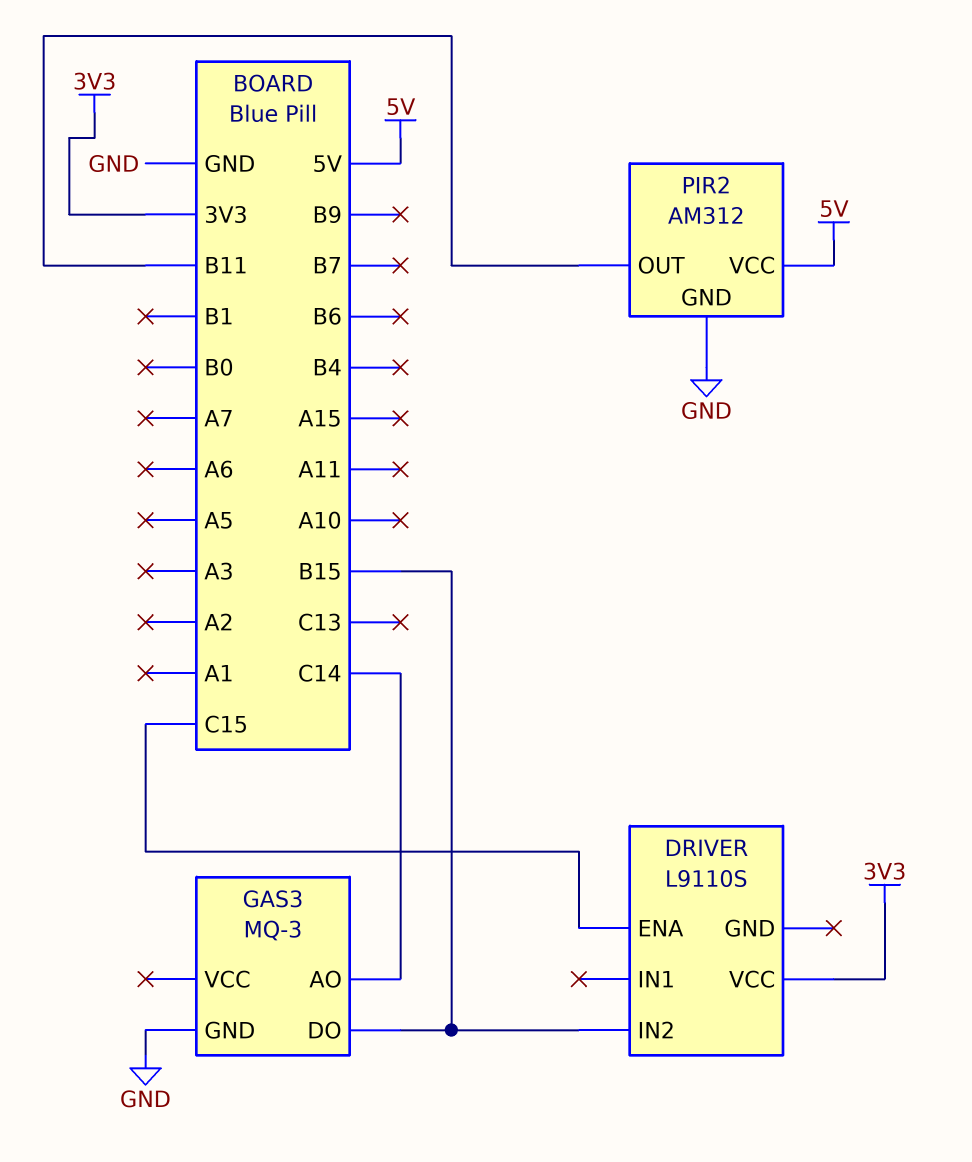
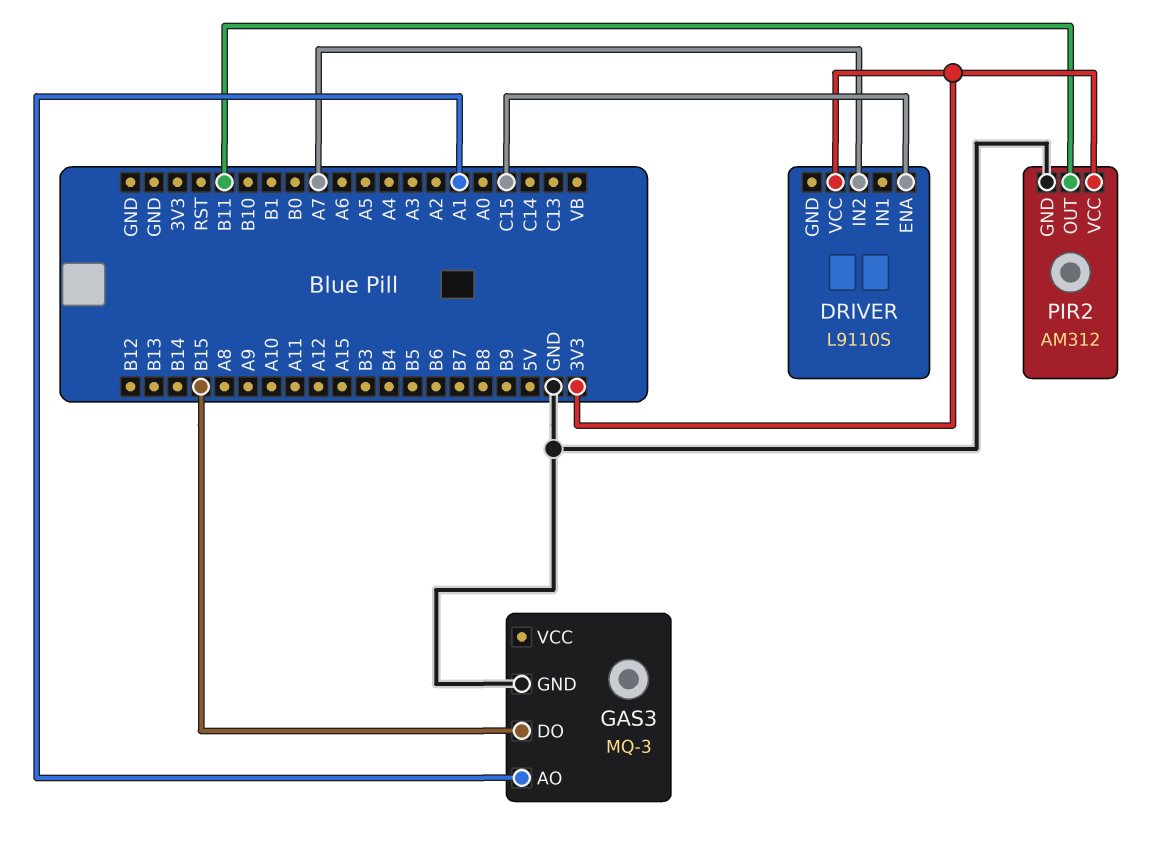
DRIVER pin IN2: B15 -> A7
GAS3 pin AO: C14 -> A1
PIR2 pin VCC: 5V -> 3V3

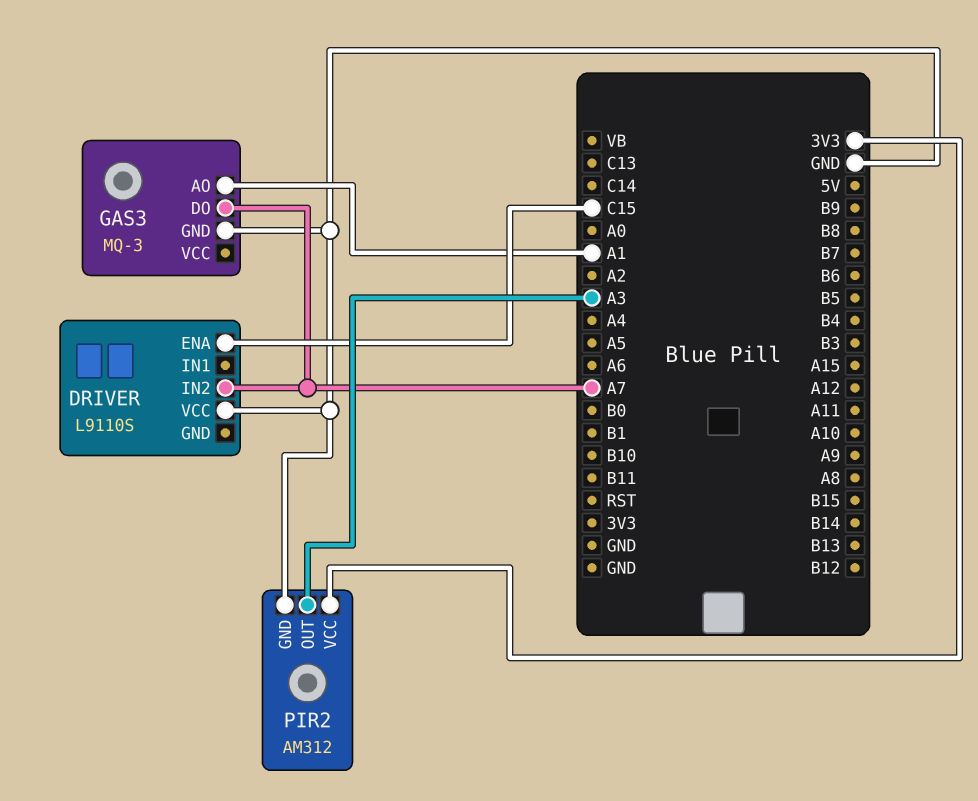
DRIVER pin VCC: 3V3 -> GND
GAS3 pin DO: B15 -> A7
PIR2 pin OUT: B11 -> A3

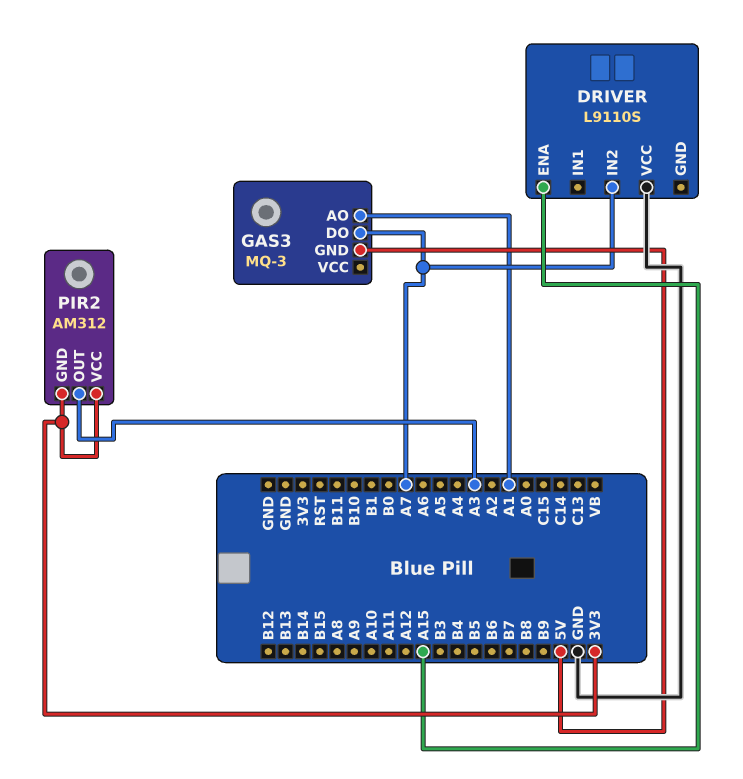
DRIVER pin ENA: C15 -> A15
GAS3 pin GND: GND -> 5V
PIR2 pin GND: GND -> 3V3

